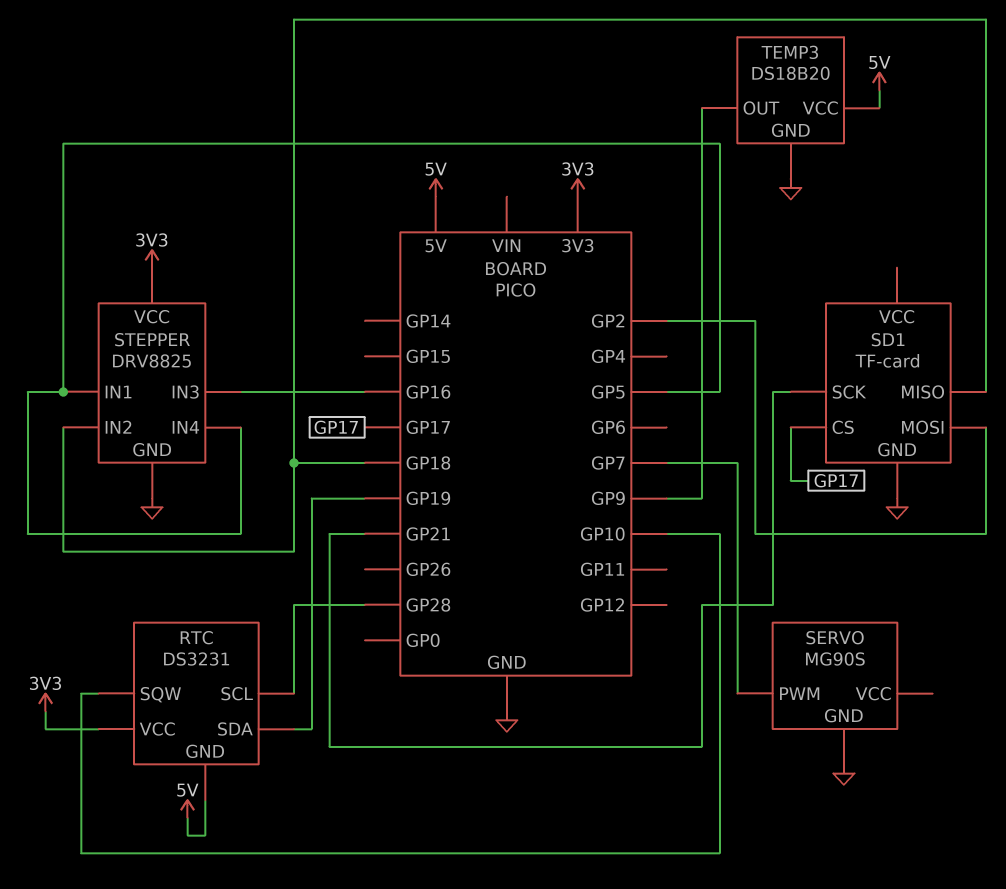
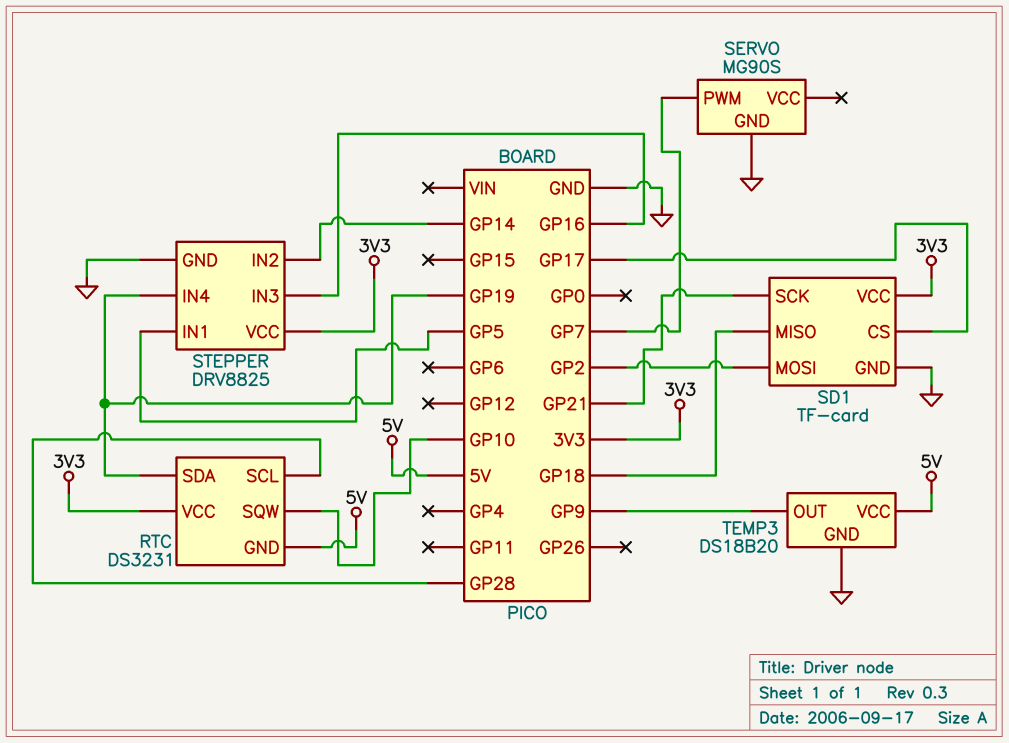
SD1 pin VCC: none -> 3V3
STEPPER pin IN2: GP18 -> GP14
STEPPER pin IN4: GP5 -> GP19

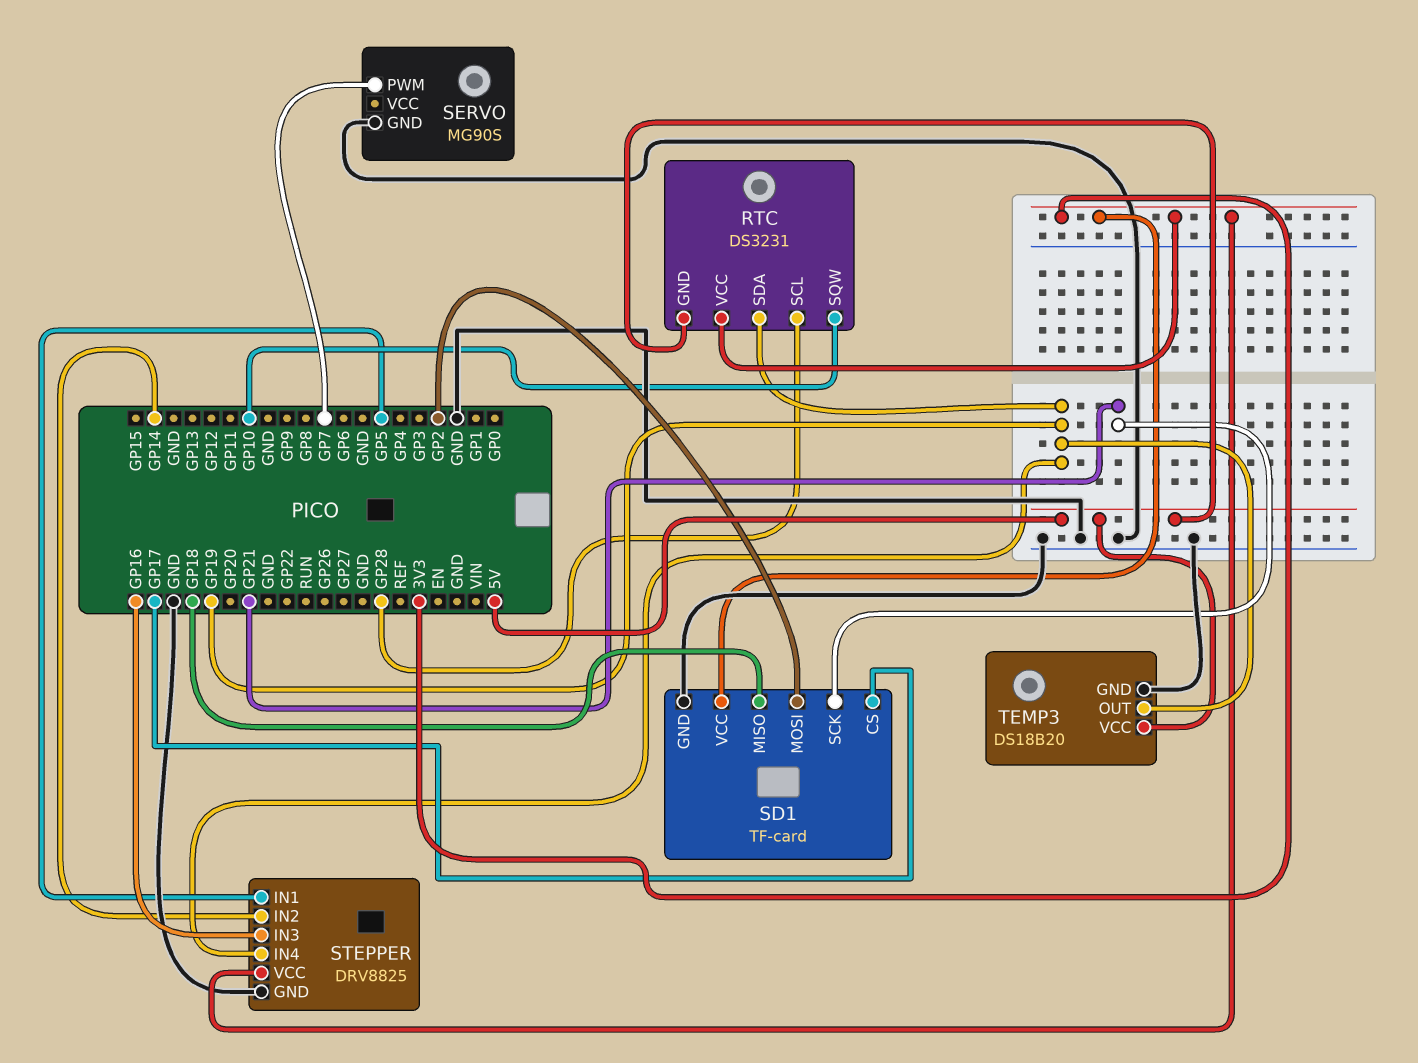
TEMP3 pin OUT: GP9 -> GP19

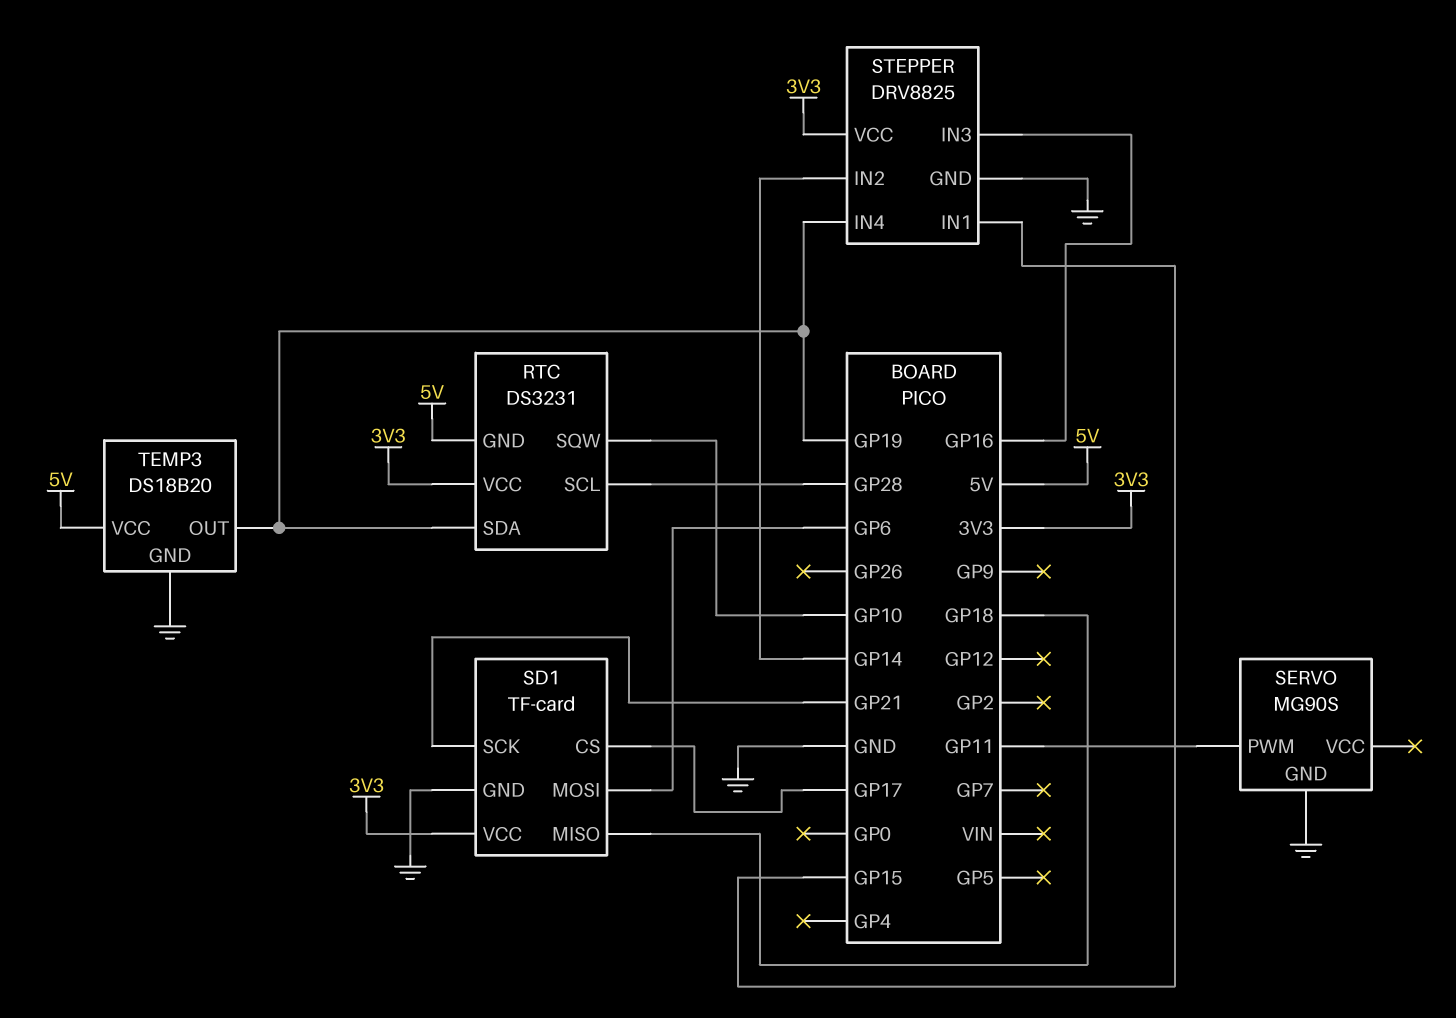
SD1 pin MOSI: GP2 -> GP6
SERVO pin PWM: GP7 -> GP11
STEPPER pin IN1: GP5 -> GP15

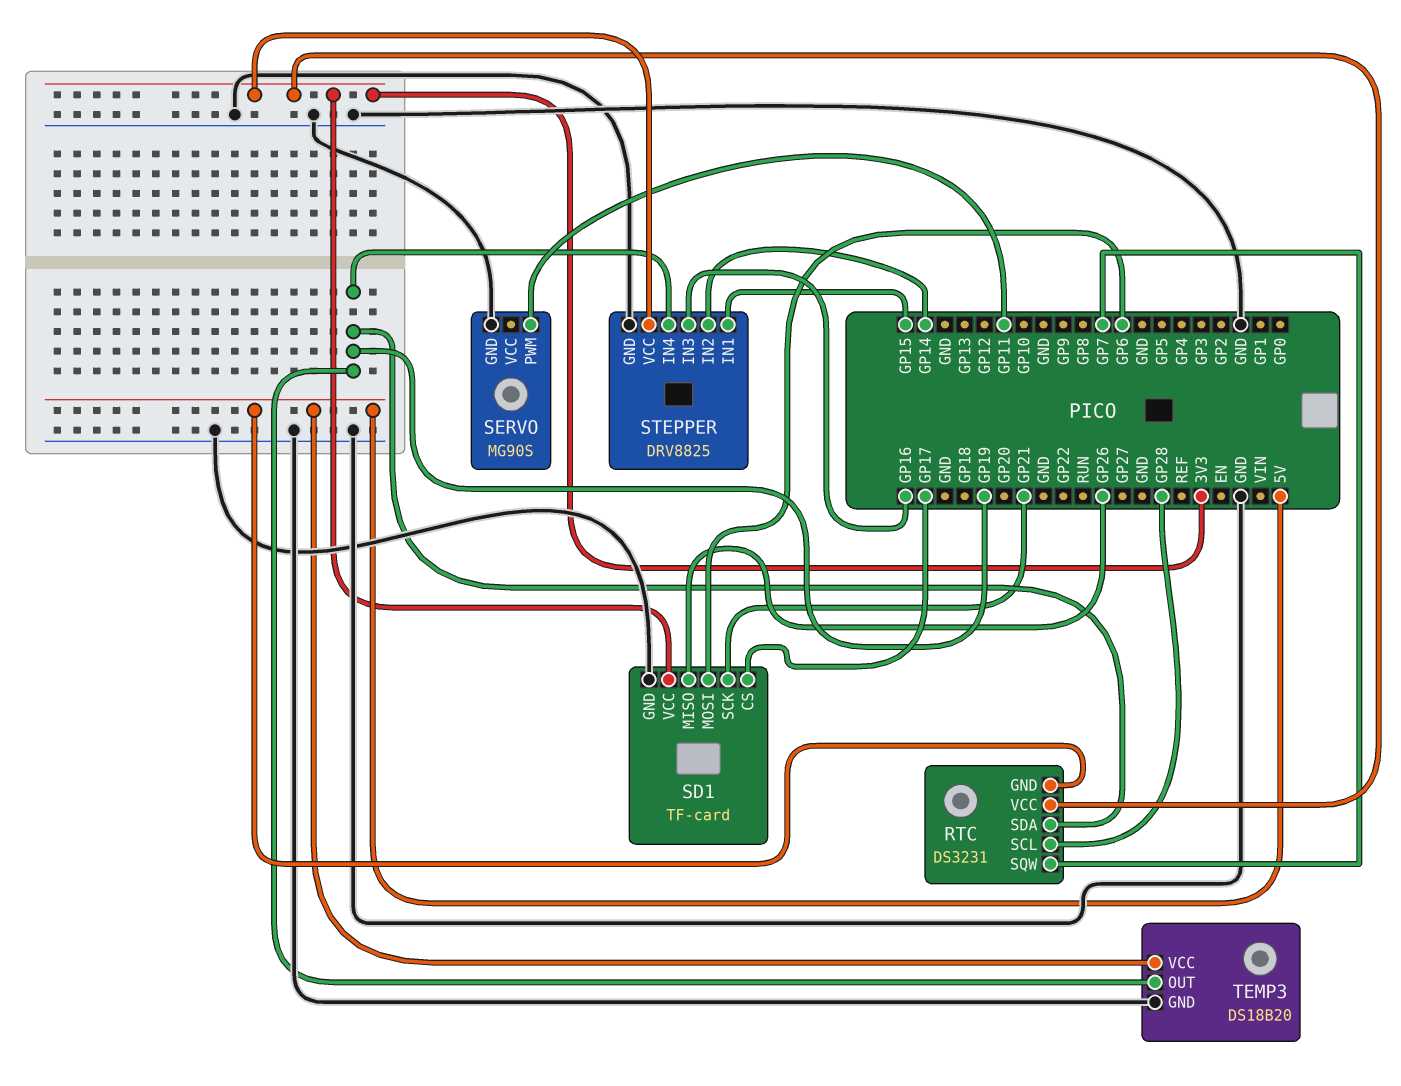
RTC pin SQW: GP10 -> GP7
SD1 pin MISO: GP18 -> GP26

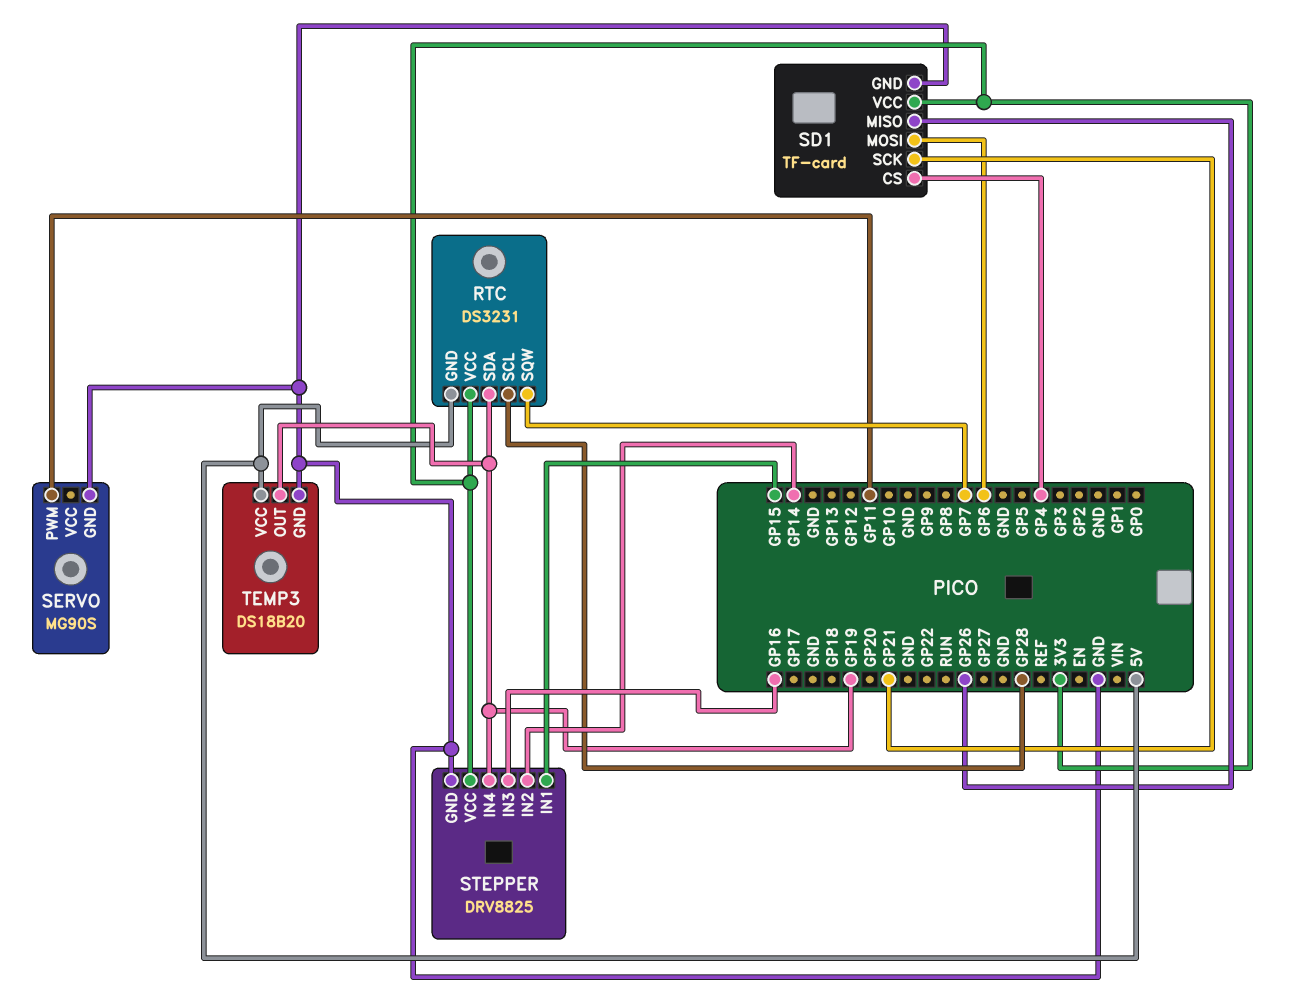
SD1 pin CS: GP17 -> GP4

